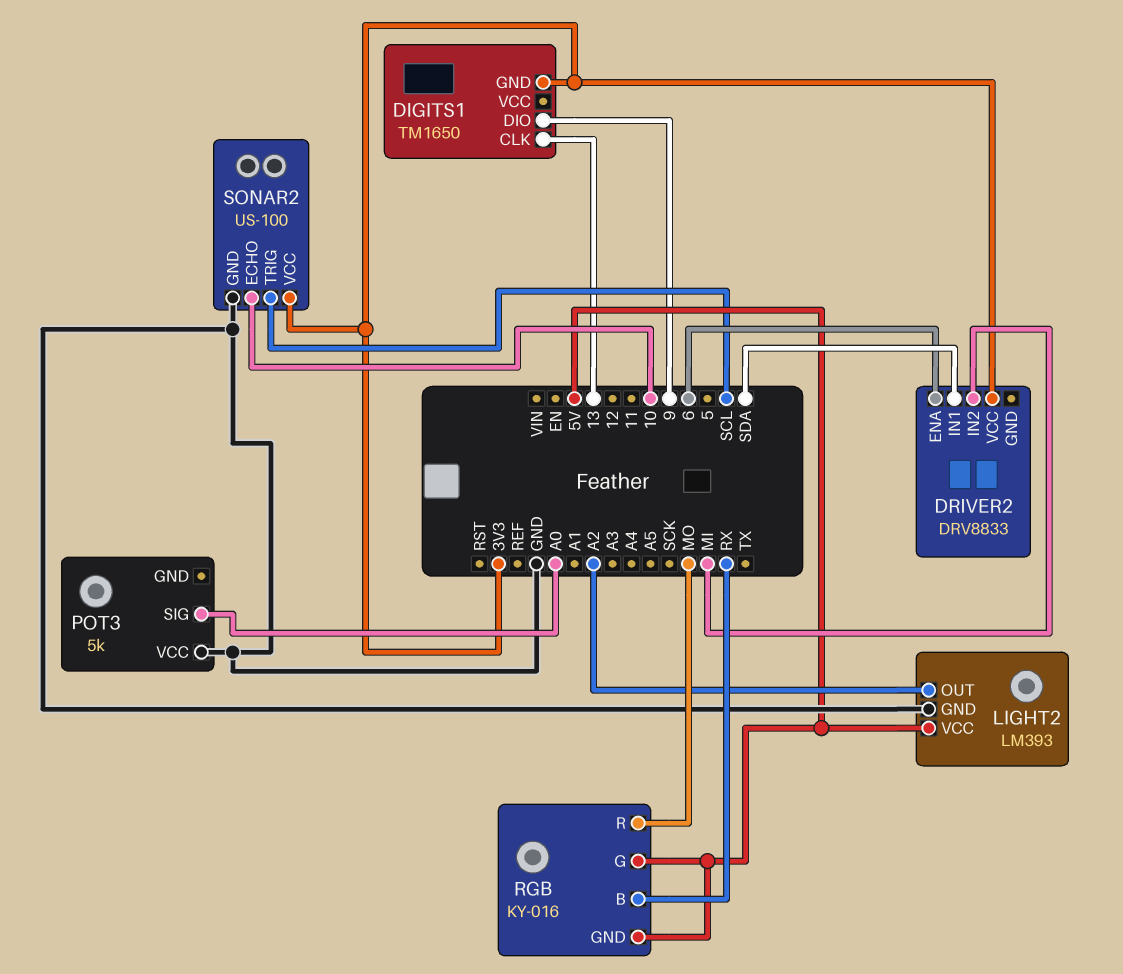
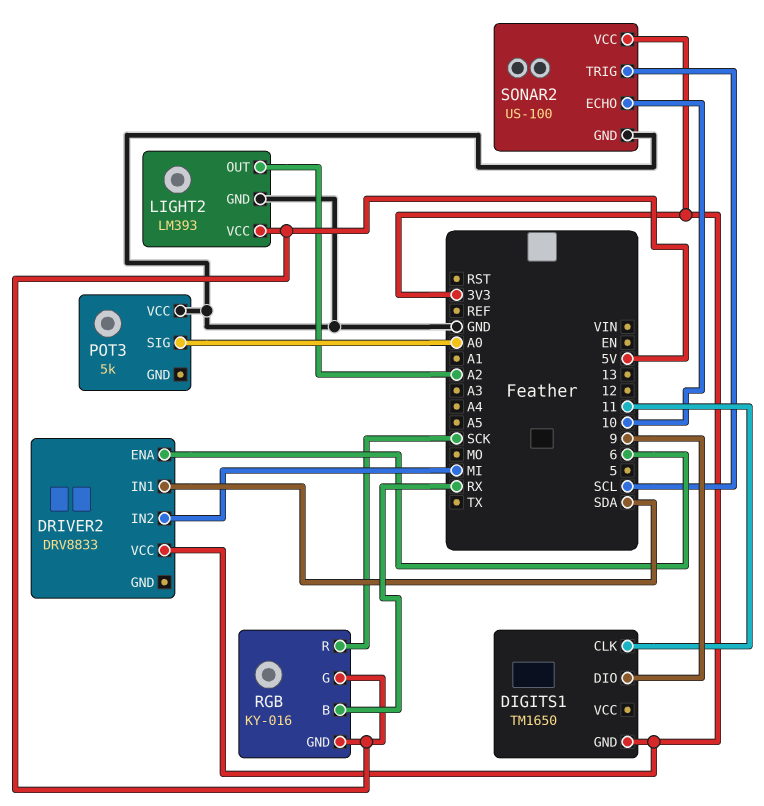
DIGITS1 pin CLK: 13 -> 11
RGB pin R: MO -> SCK

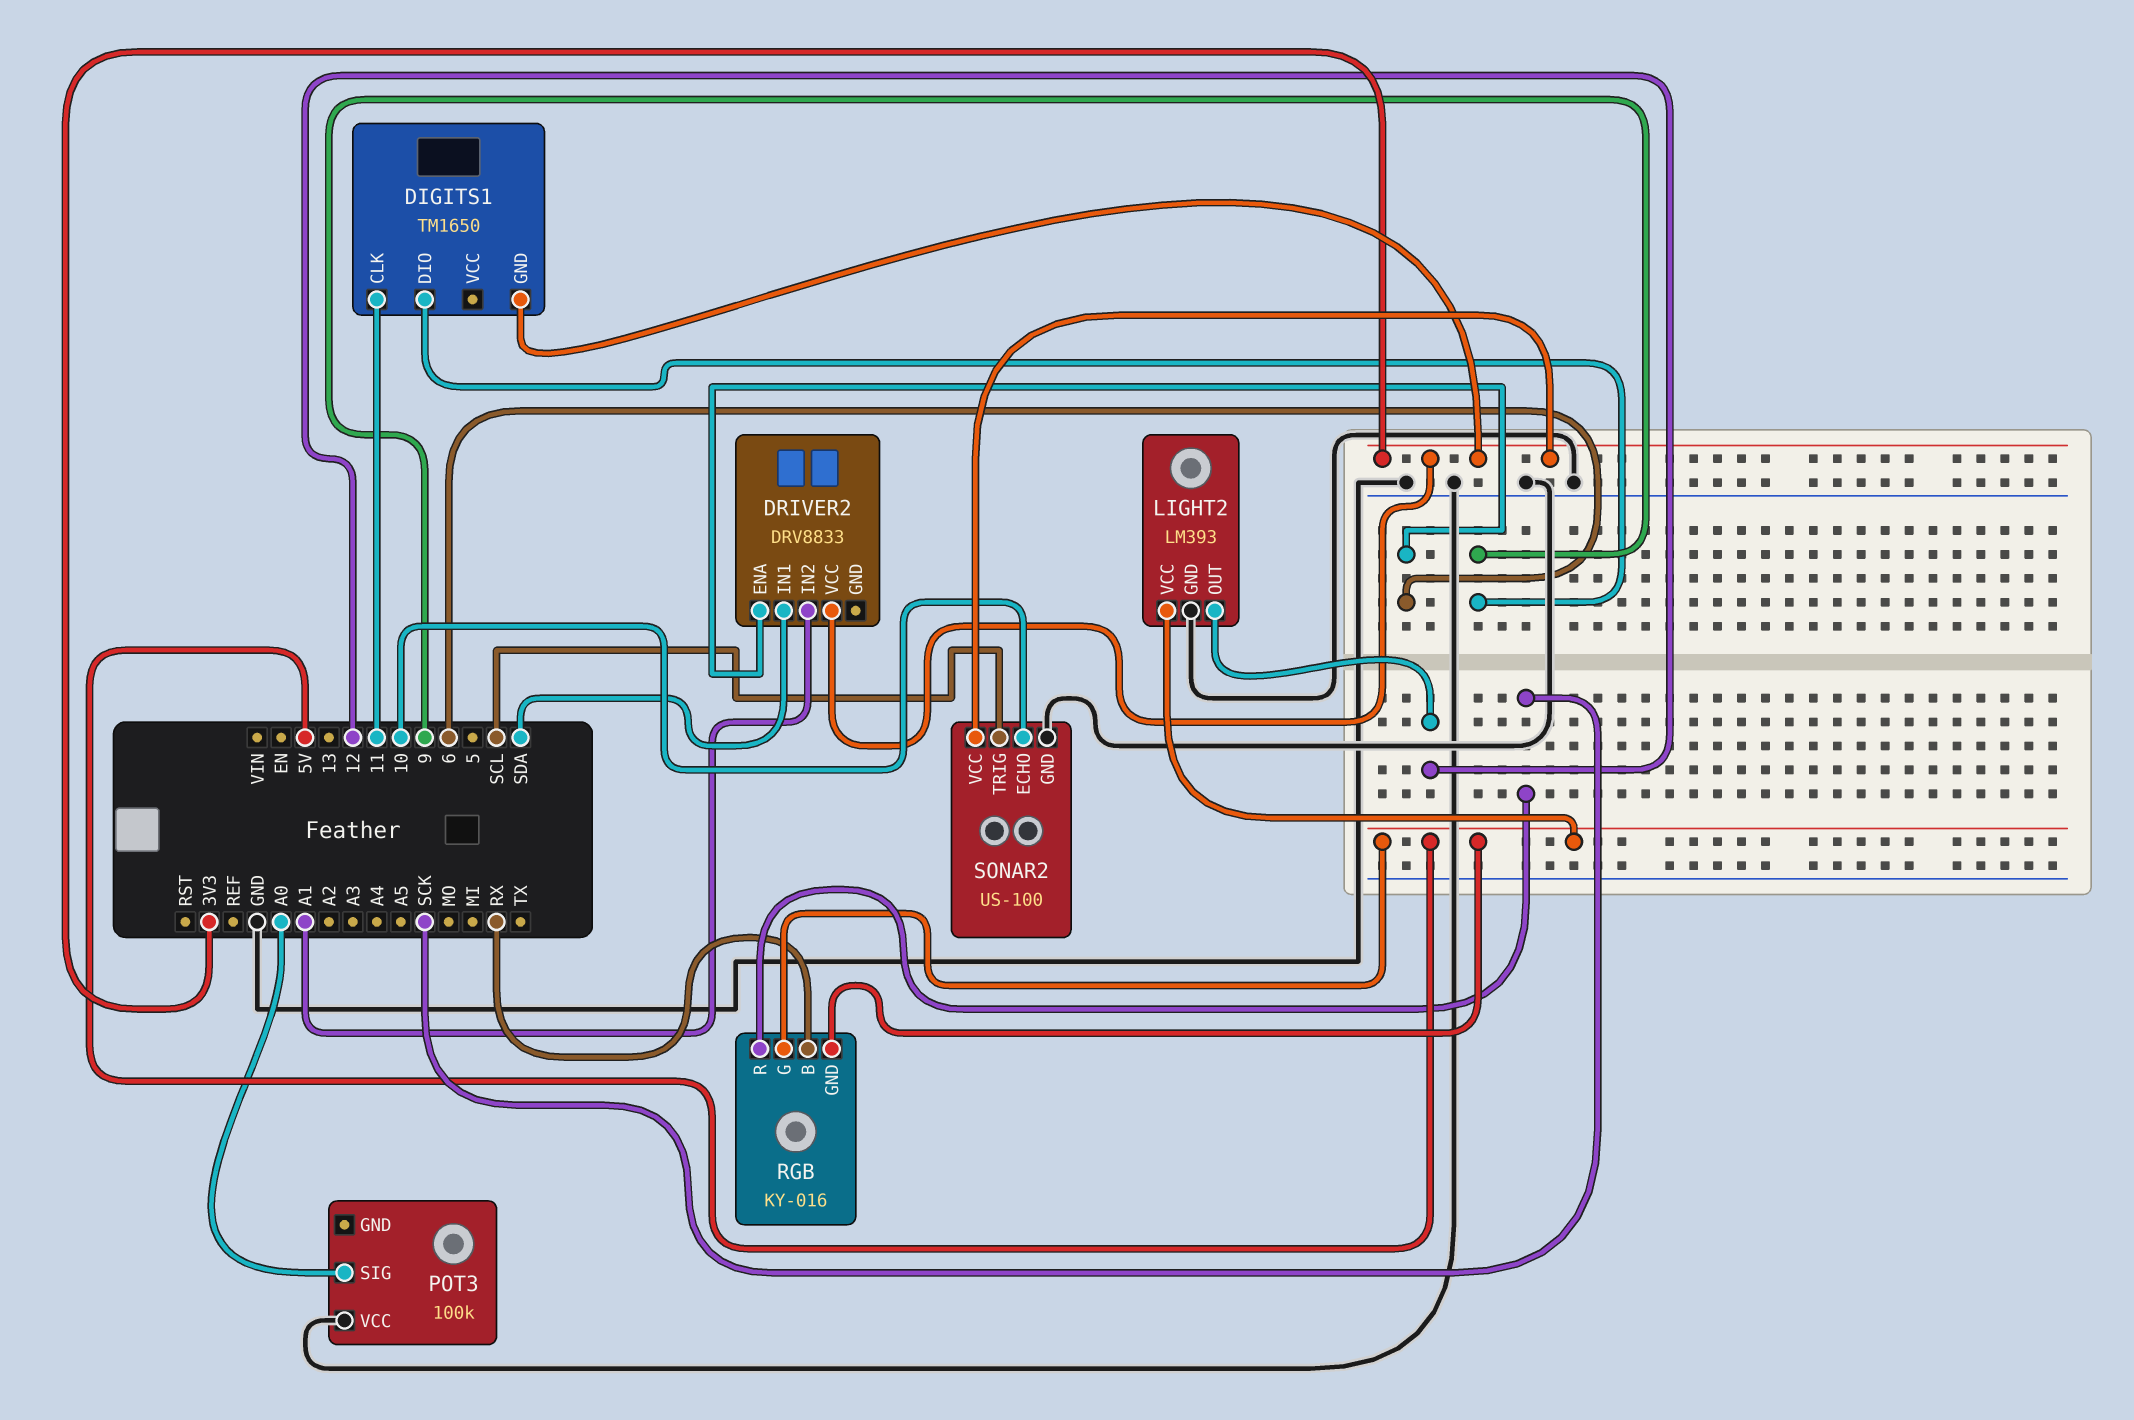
DRIVER2 pin IN2: MI -> A1
LIGHT2 pin OUT: A2 -> 12
POT3: 5k -> 100k

